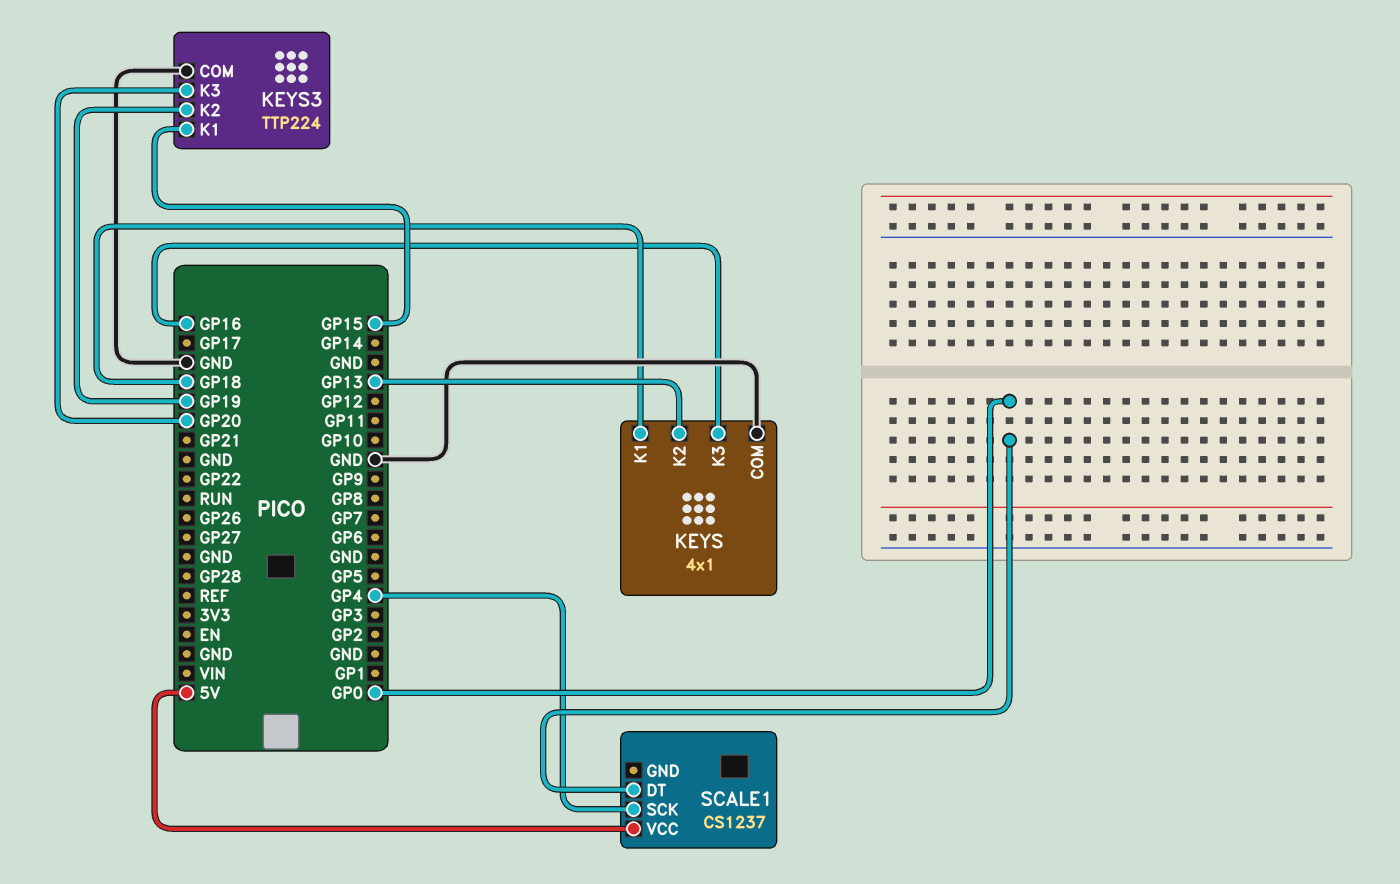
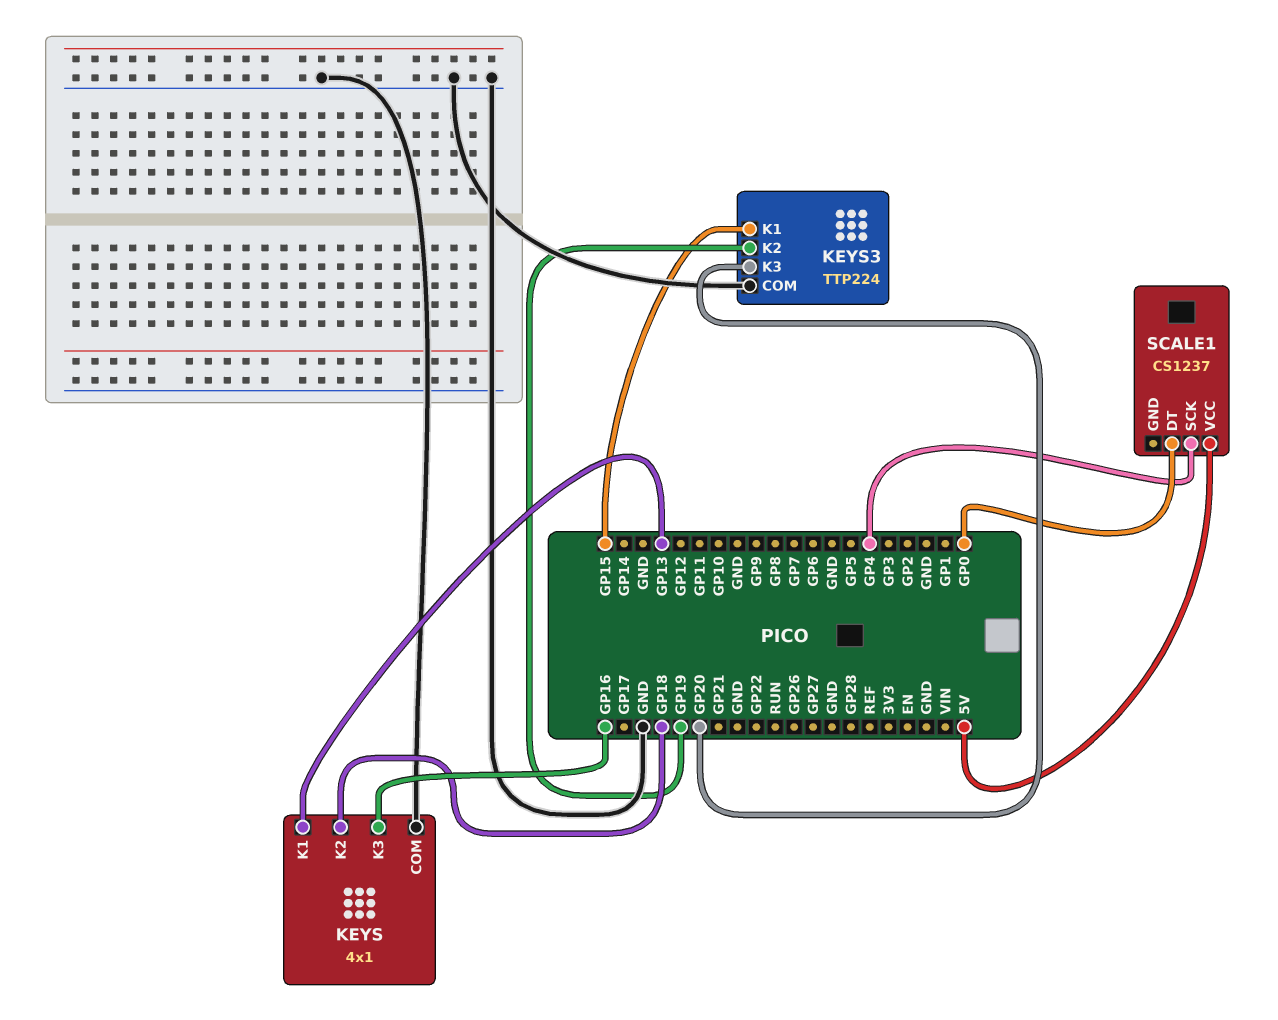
KEYS pin K1: GP18 -> GP13
KEYS pin K2: GP13 -> GP18

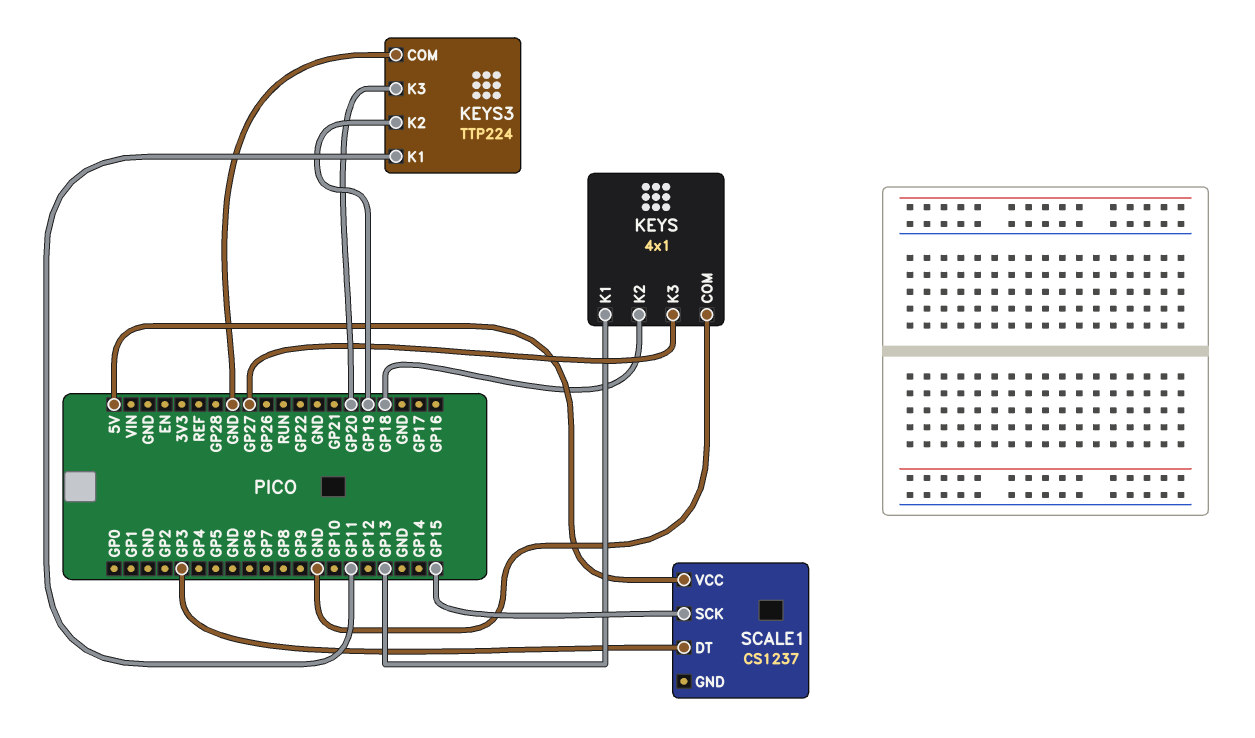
KEYS pin K3: GP16 -> GP27
KEYS3 pin K1: GP15 -> GP11
SCALE1 pin DT: GP0 -> GP3
SCALE1 pin SCK: GP4 -> GP15

